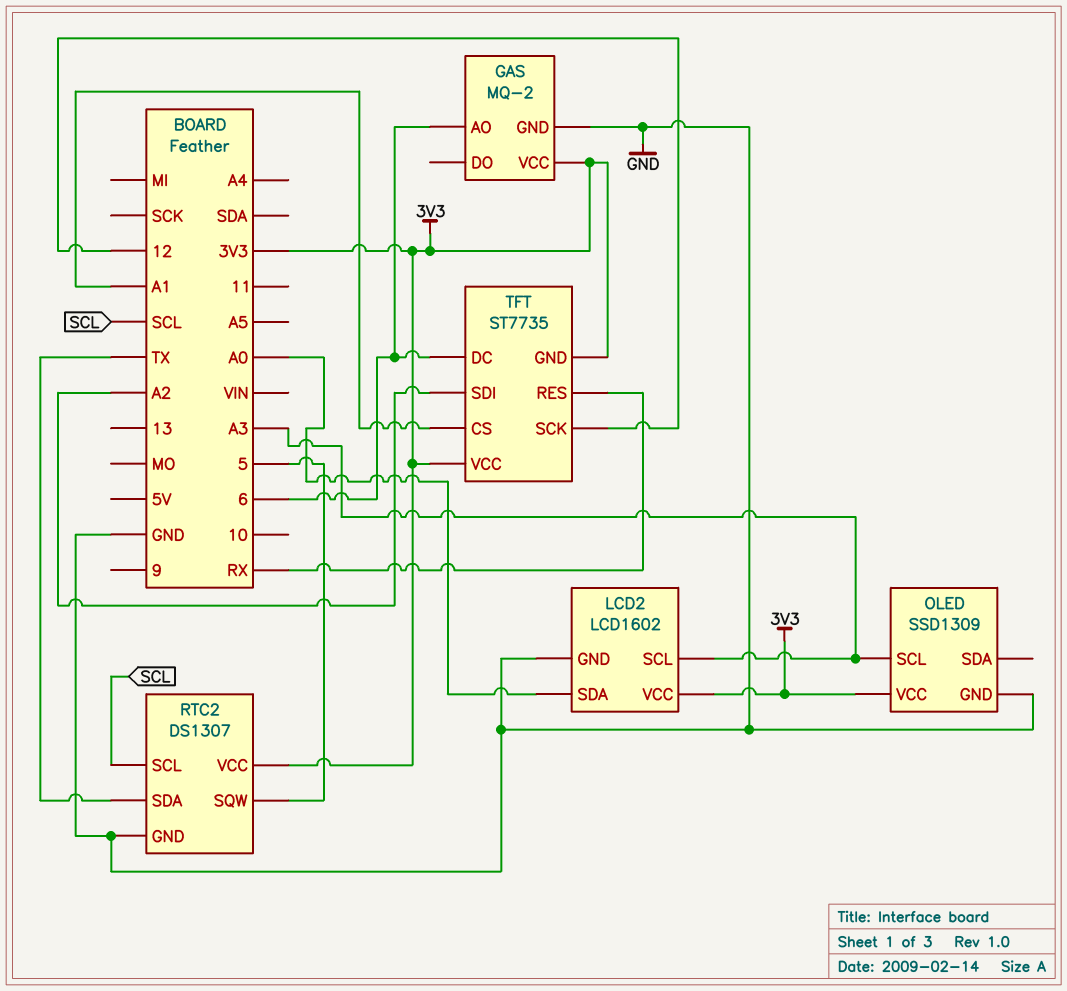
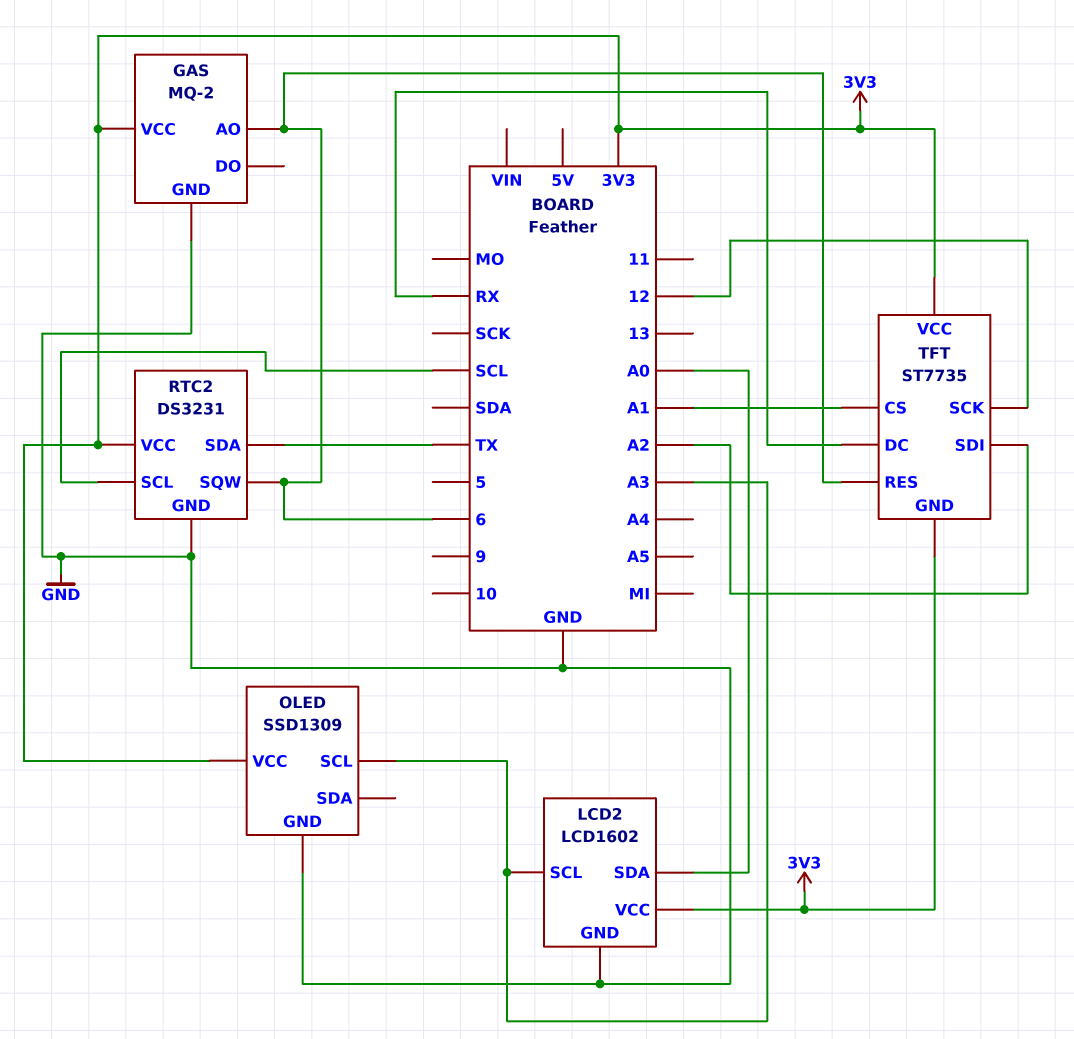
RTC2: DS1307 -> DS3231
RTC2 pin SQW: 5 -> 6
TFT pin DC: 6 -> RX
TFT pin RES: RX -> 6

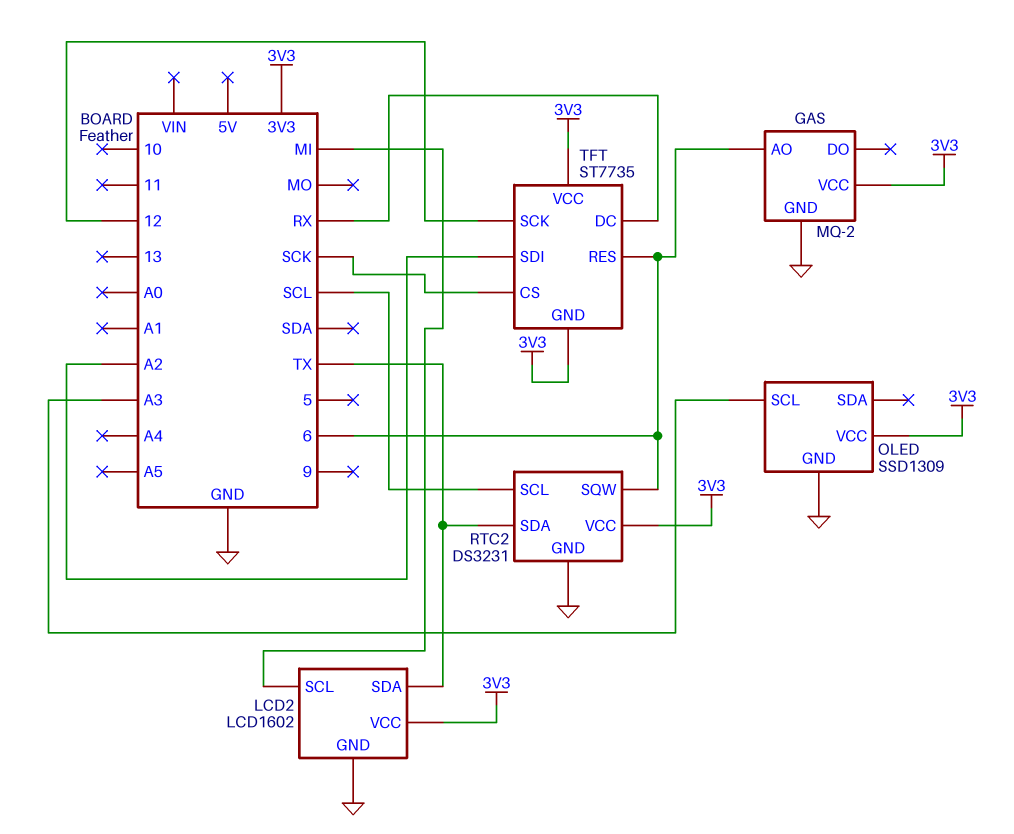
LCD2 pin SCL: A3 -> MI
LCD2 pin SDA: A0 -> TX
TFT pin CS: A1 -> SCK

